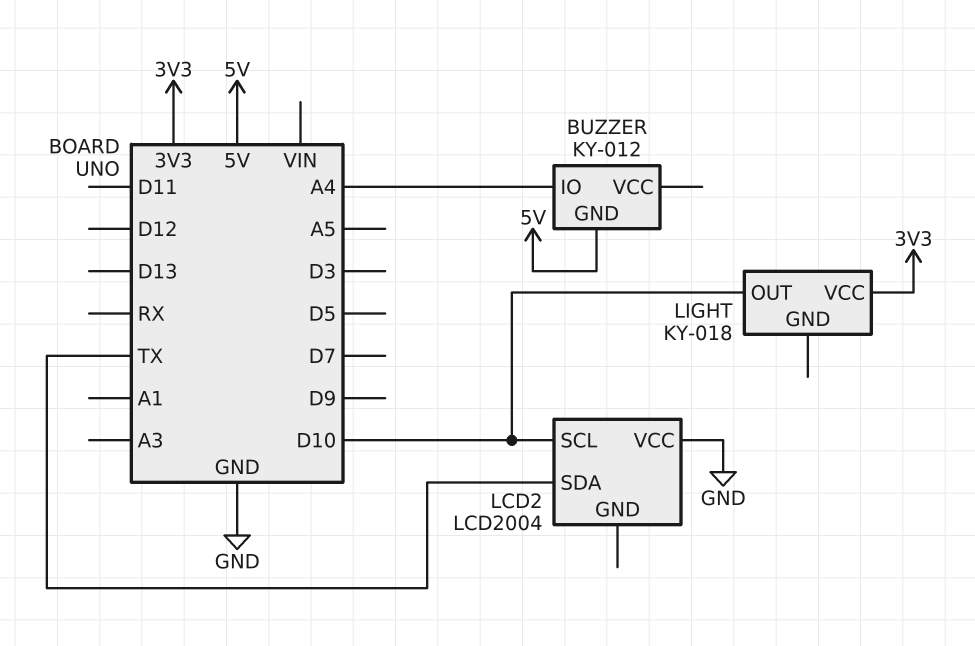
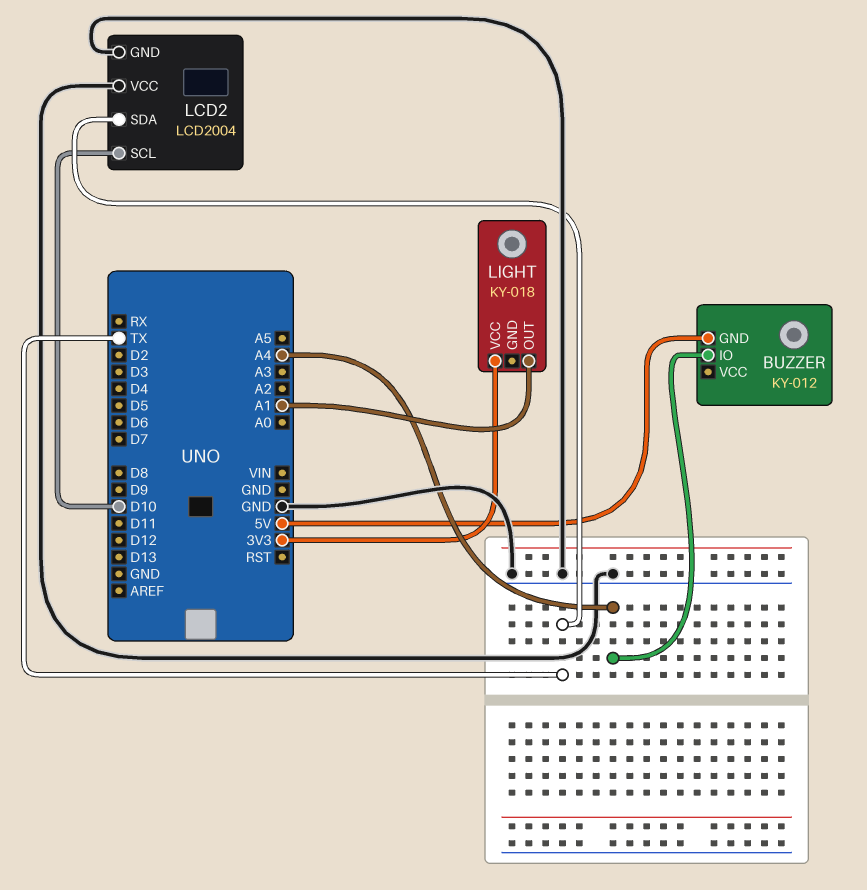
LCD2 pin GND: none -> GND
LIGHT pin OUT: D10 -> A1

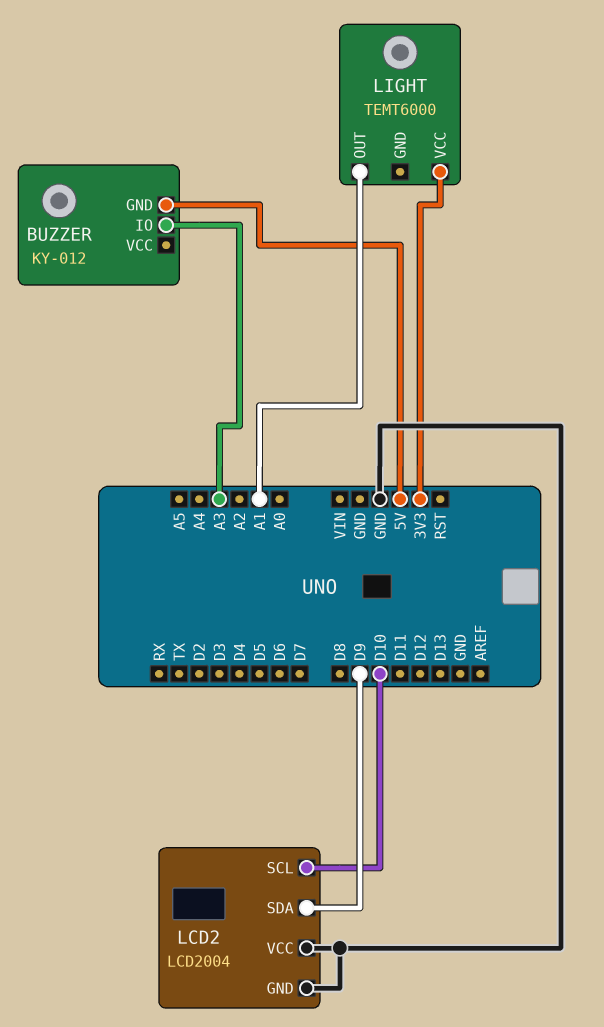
BUZZER pin IO: A4 -> A3
LCD2 pin SDA: TX -> D9
LIGHT: KY-018 -> TEMT6000

